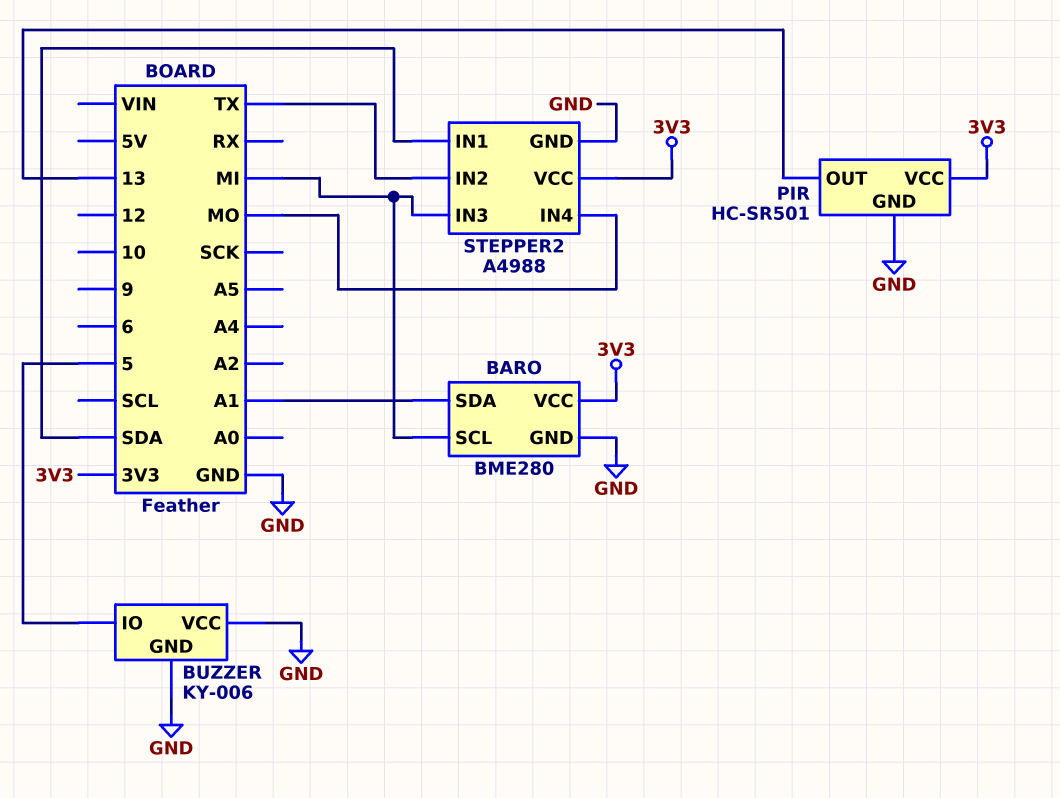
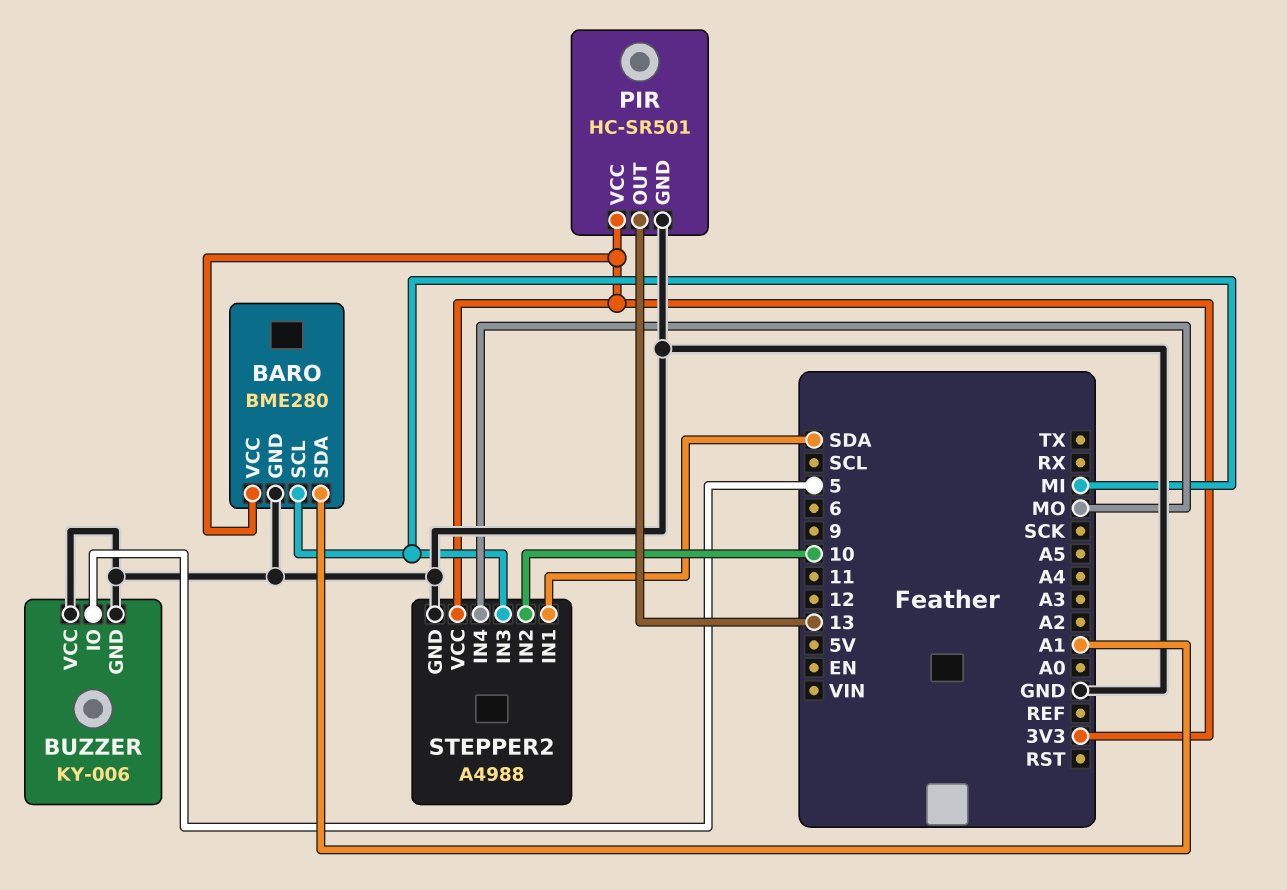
STEPPER2 pin IN2: TX -> 10

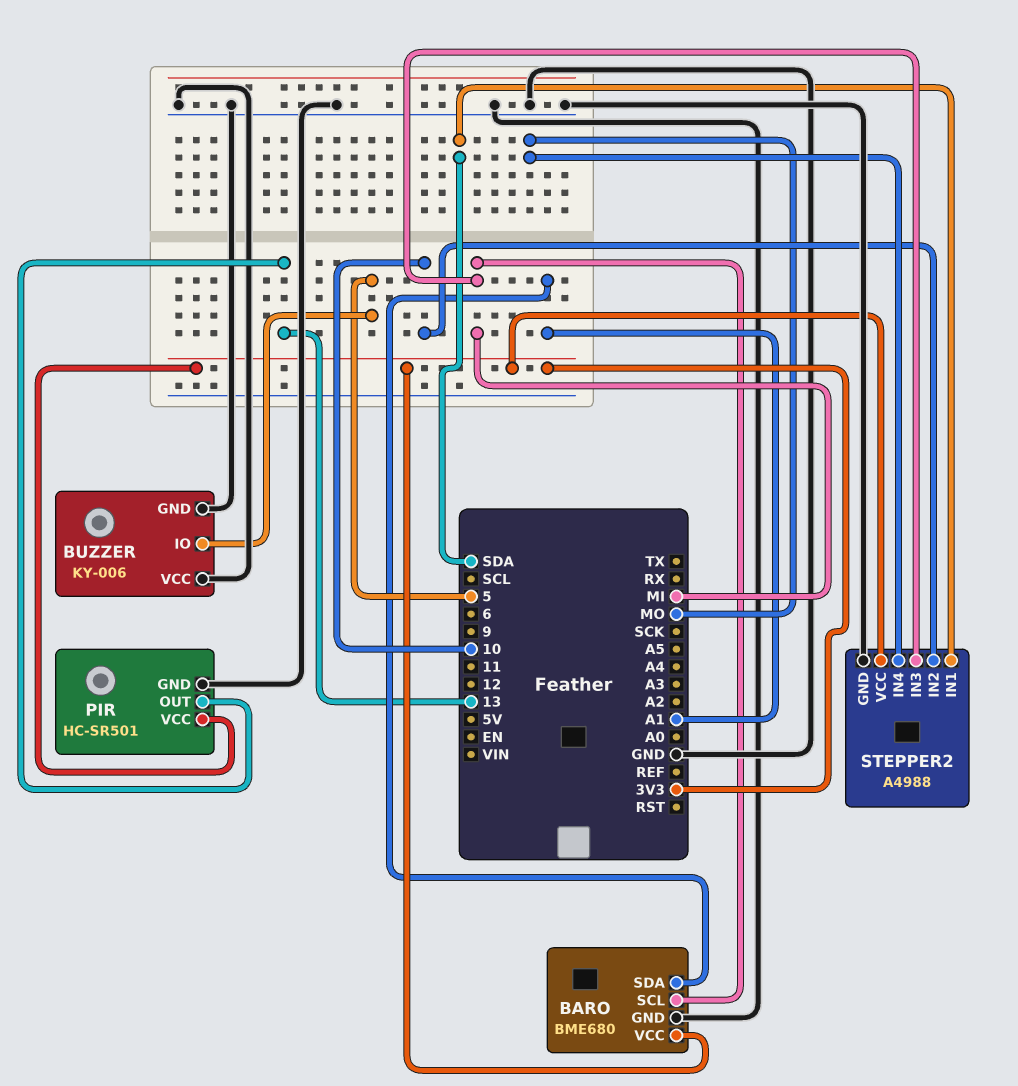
BARO: BME280 -> BME680

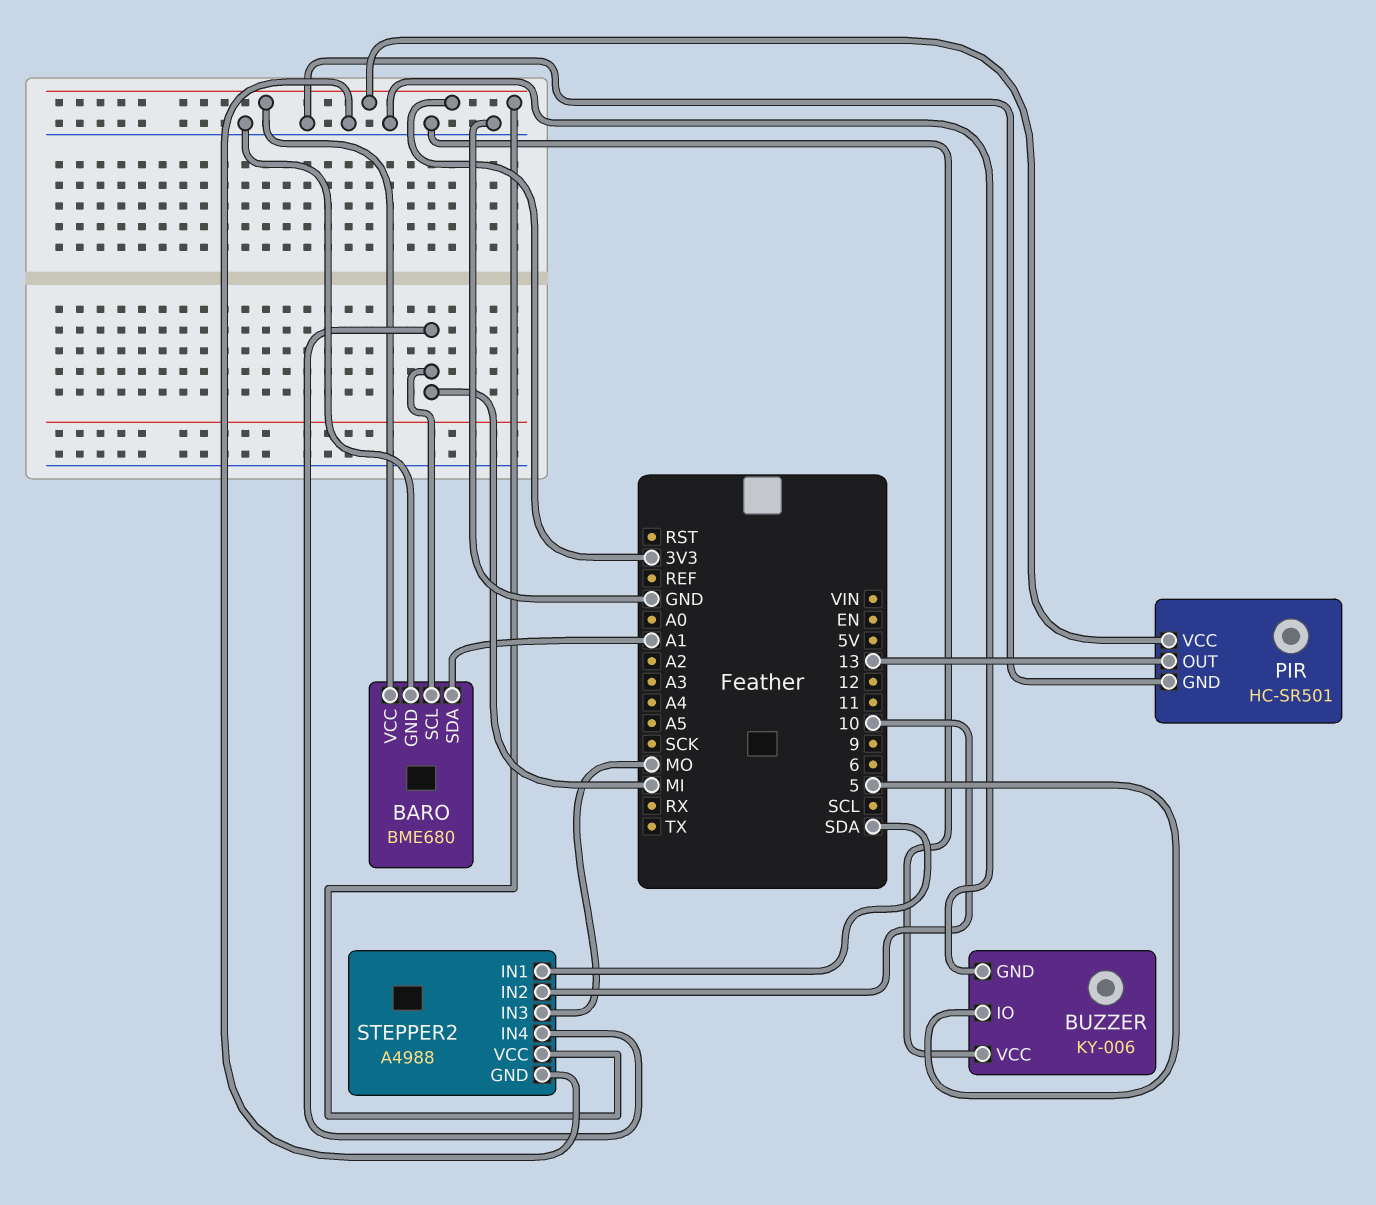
STEPPER2 pin IN3: MI -> MO
STEPPER2 pin IN4: MO -> MI

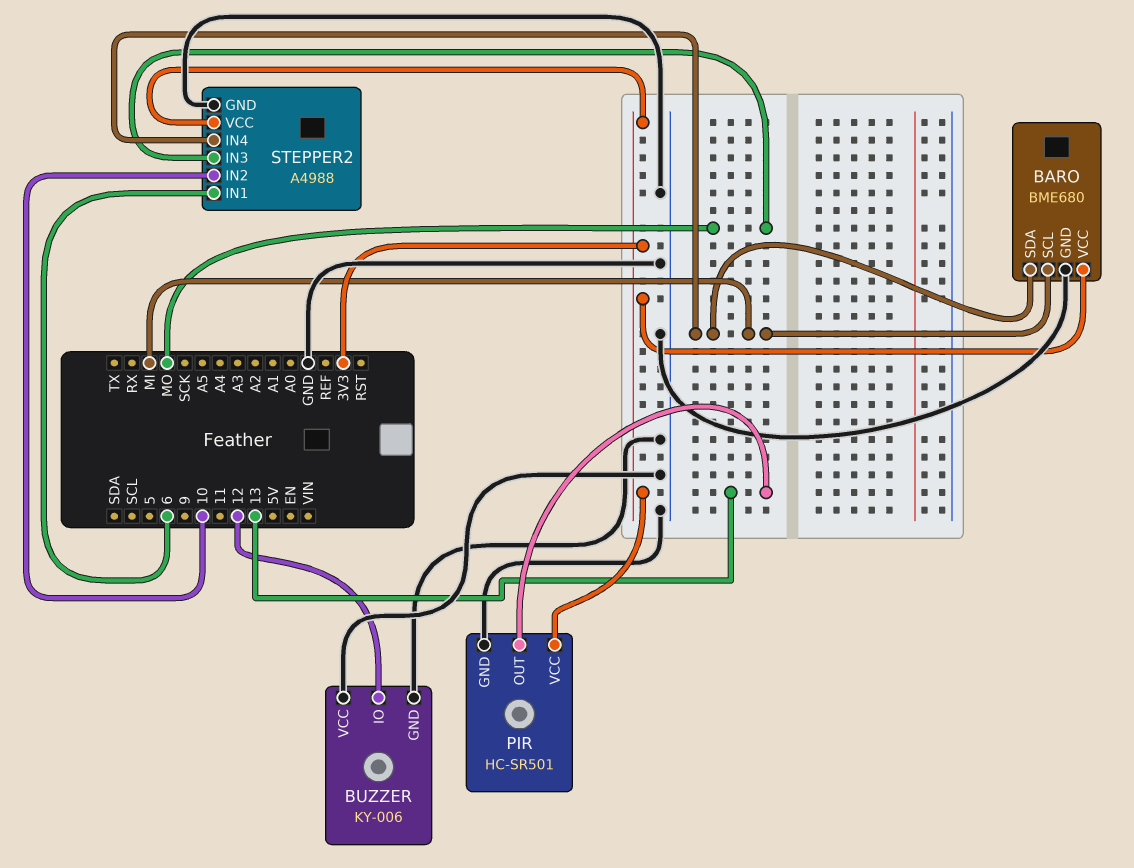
BARO pin SDA: A1 -> MI
BUZZER pin IO: 5 -> 12
STEPPER2 pin IN1: SDA -> 6

